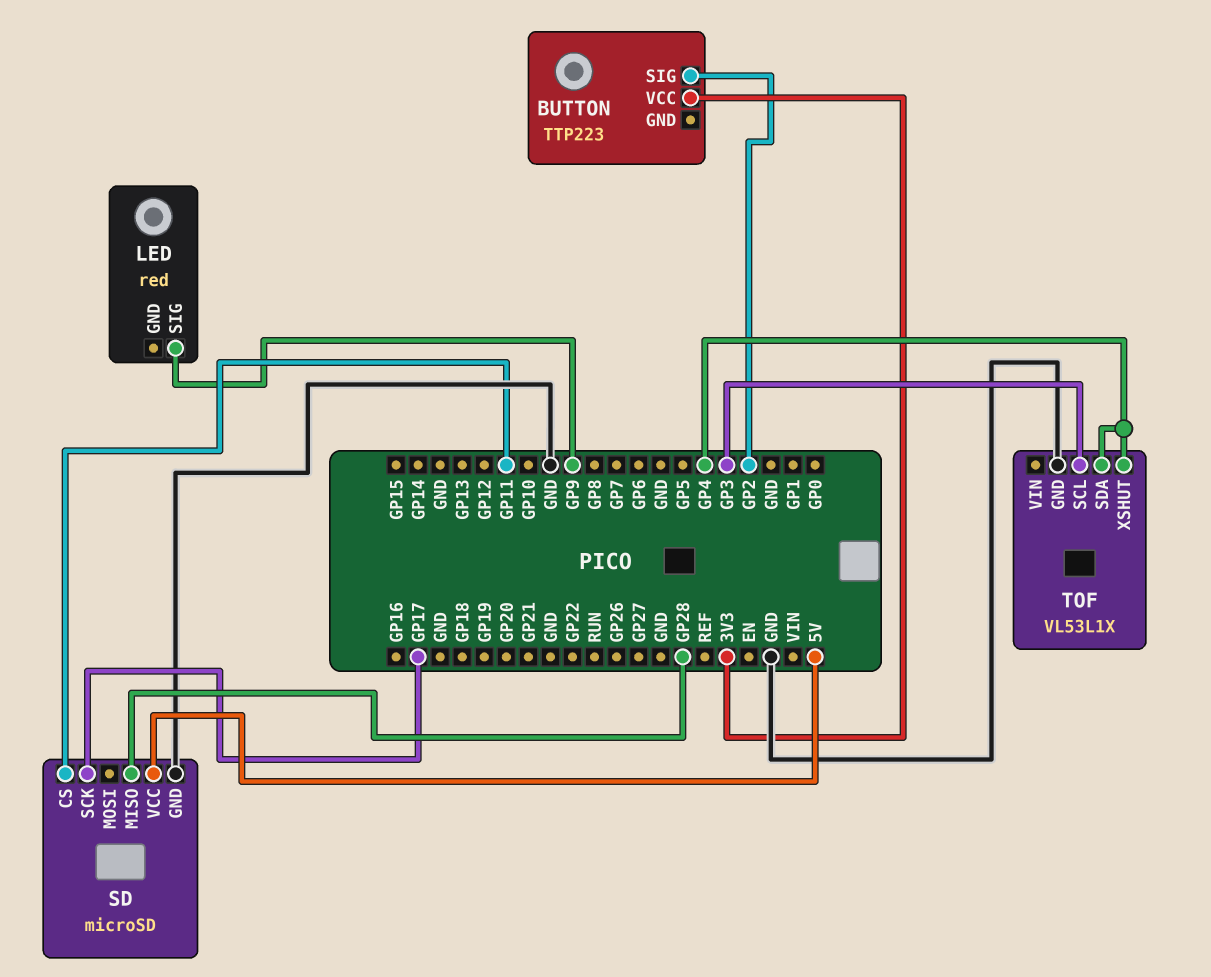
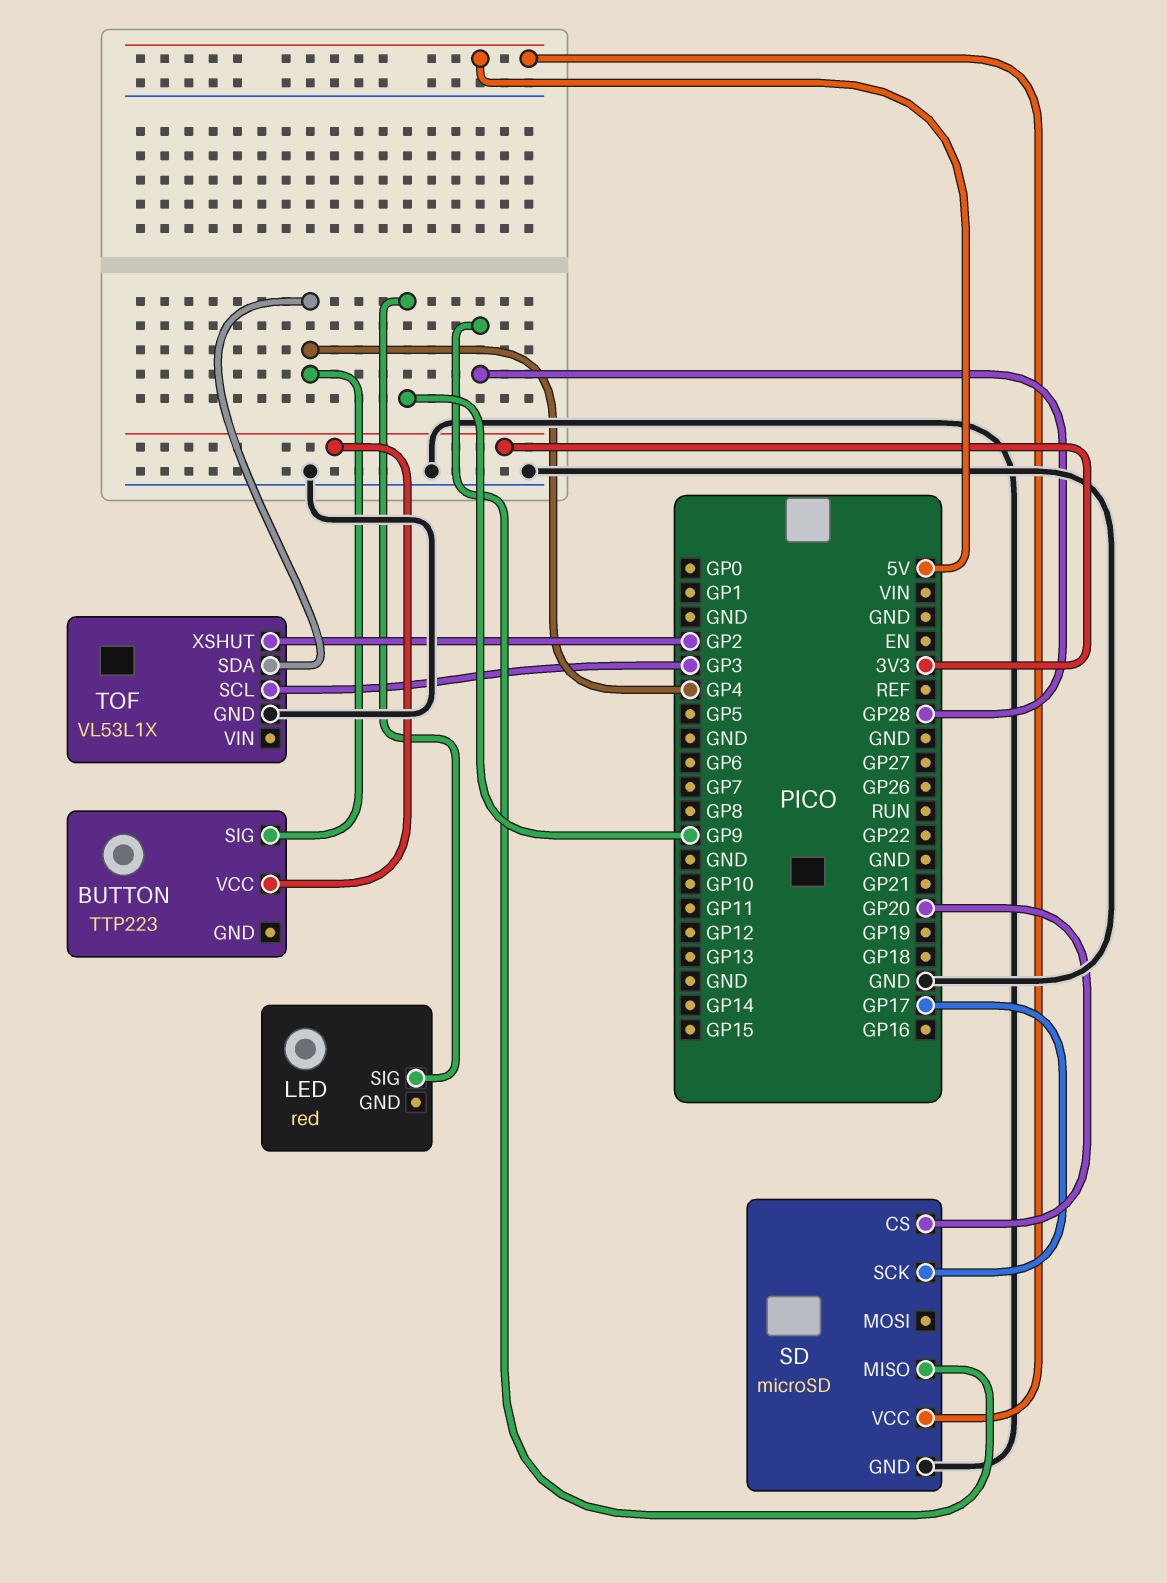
BUTTON pin SIG: GP2 -> GP4
SD pin CS: GP11 -> GP20
TOF pin XSHUT: GP4 -> GP2

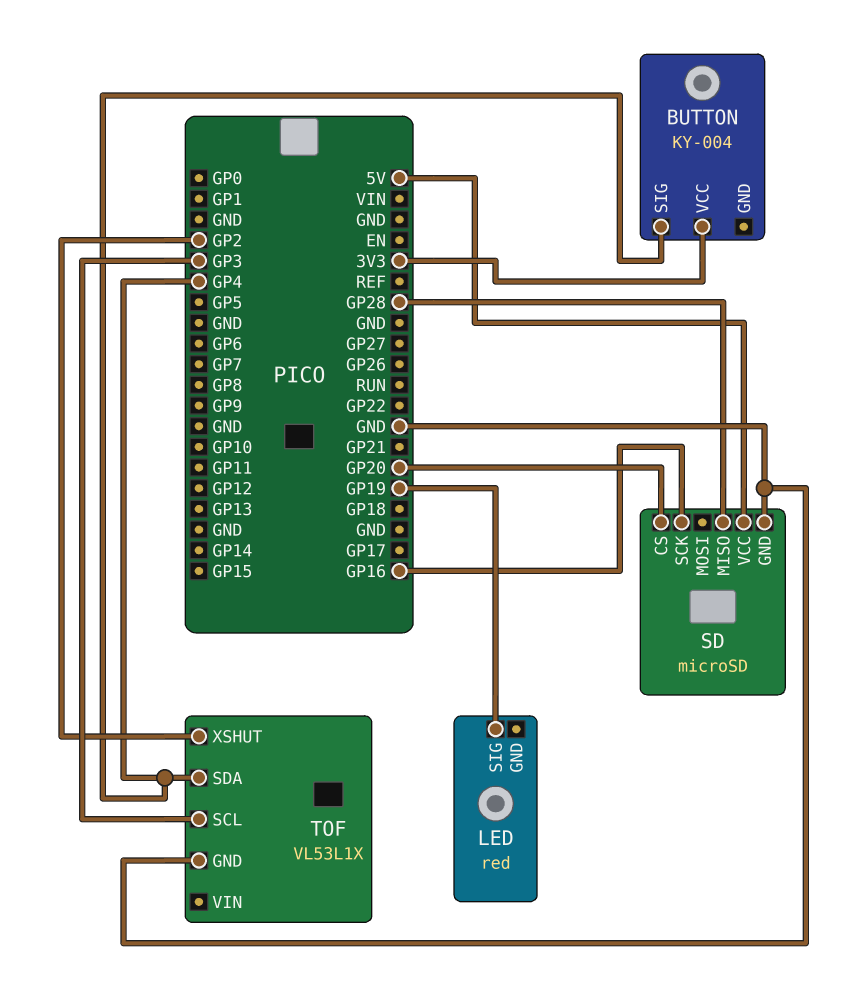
BUTTON: TTP223 -> KY-004
LED pin SIG: GP9 -> GP19
SD pin SCK: GP17 -> GP16

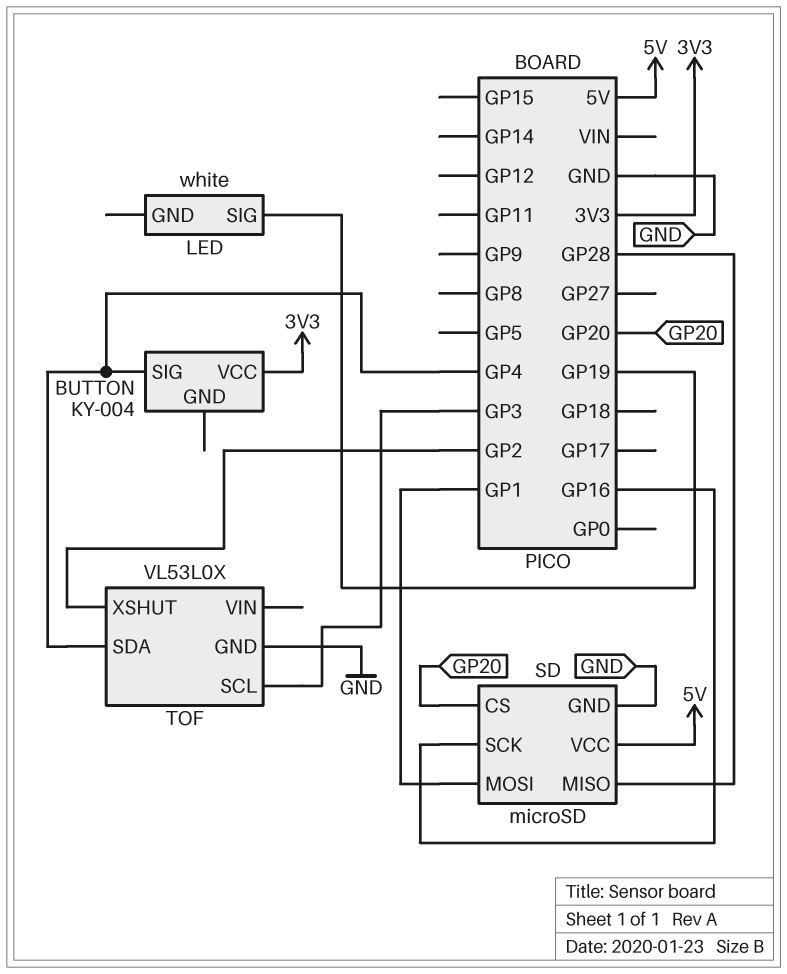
LED: red -> white
SD pin MOSI: none -> GP1
TOF: VL53L1X -> VL53L0X

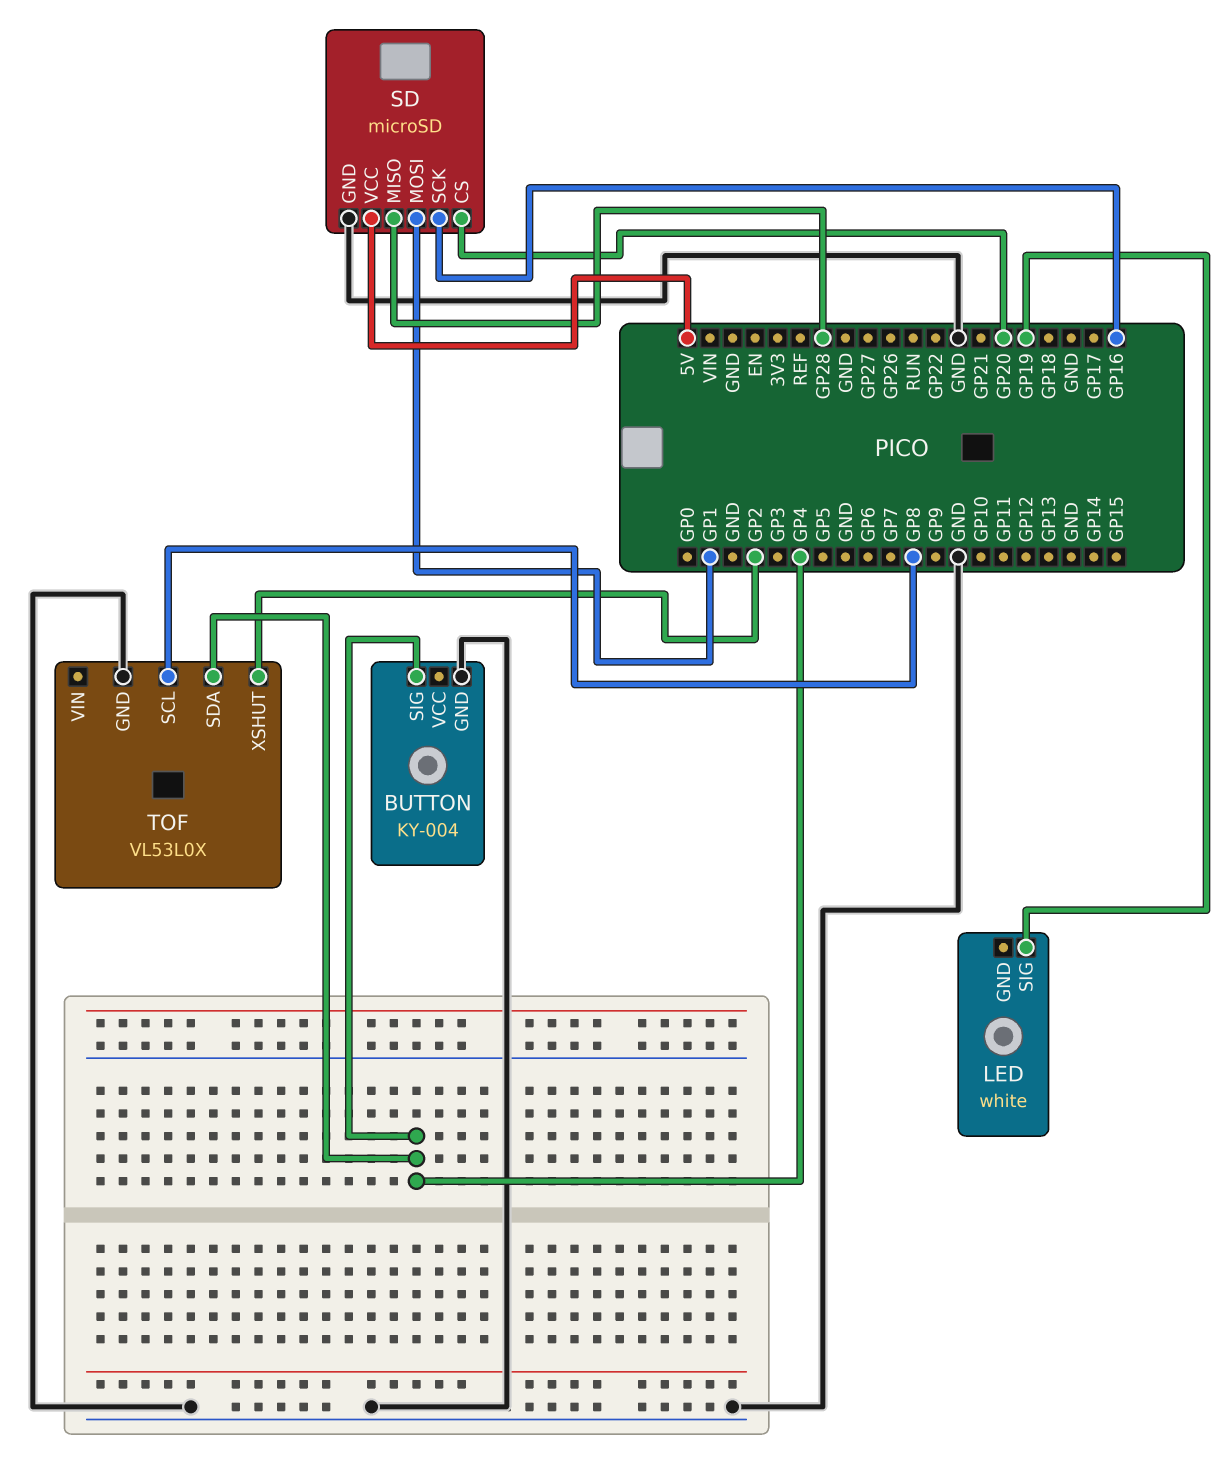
BUTTON pin GND: none -> GND
BUTTON pin VCC: 3V3 -> none
TOF pin SCL: GP3 -> GP8

